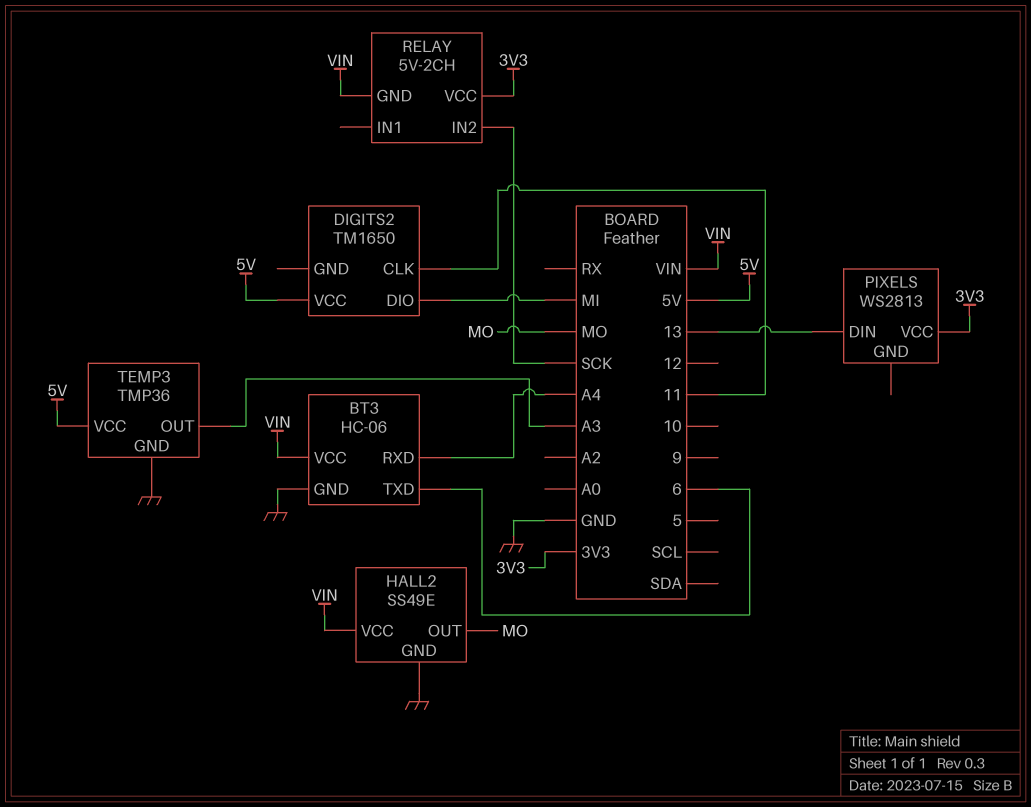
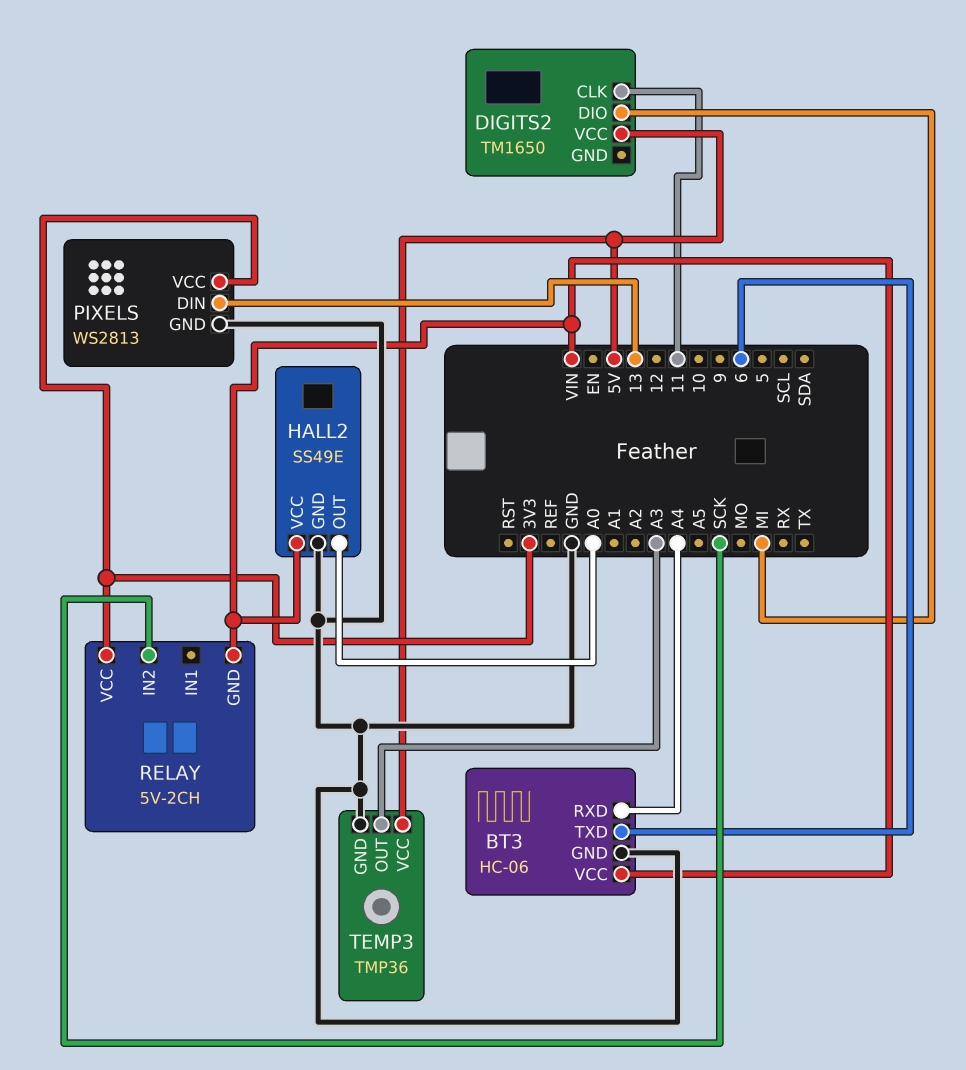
HALL2 pin OUT: MO -> A0
PIXELS pin GND: none -> GND

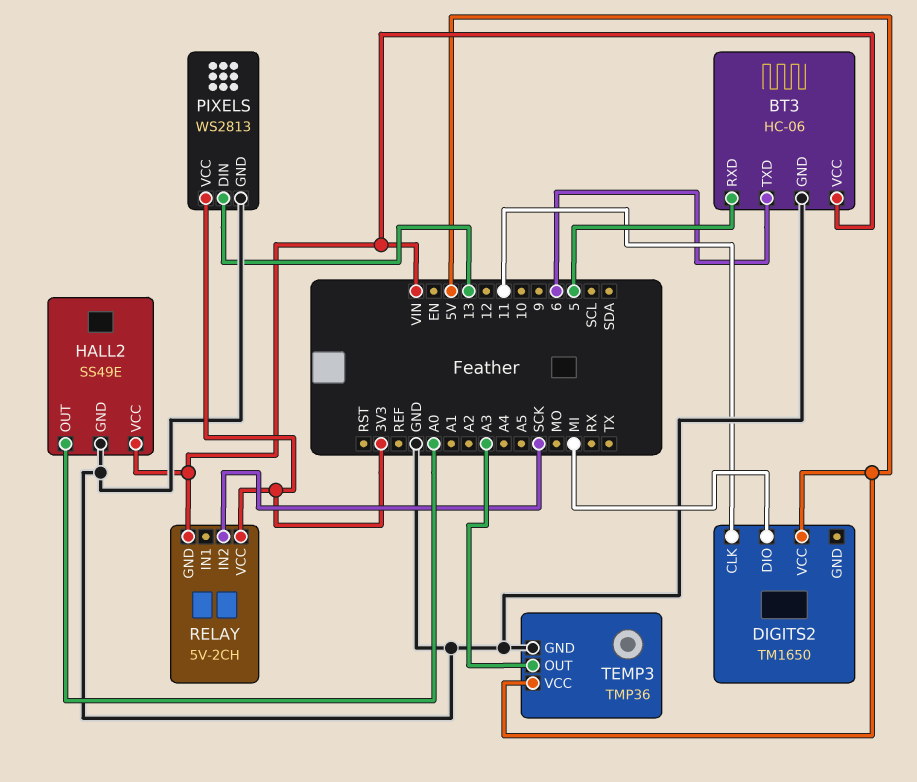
BT3 pin RXD: A4 -> 5

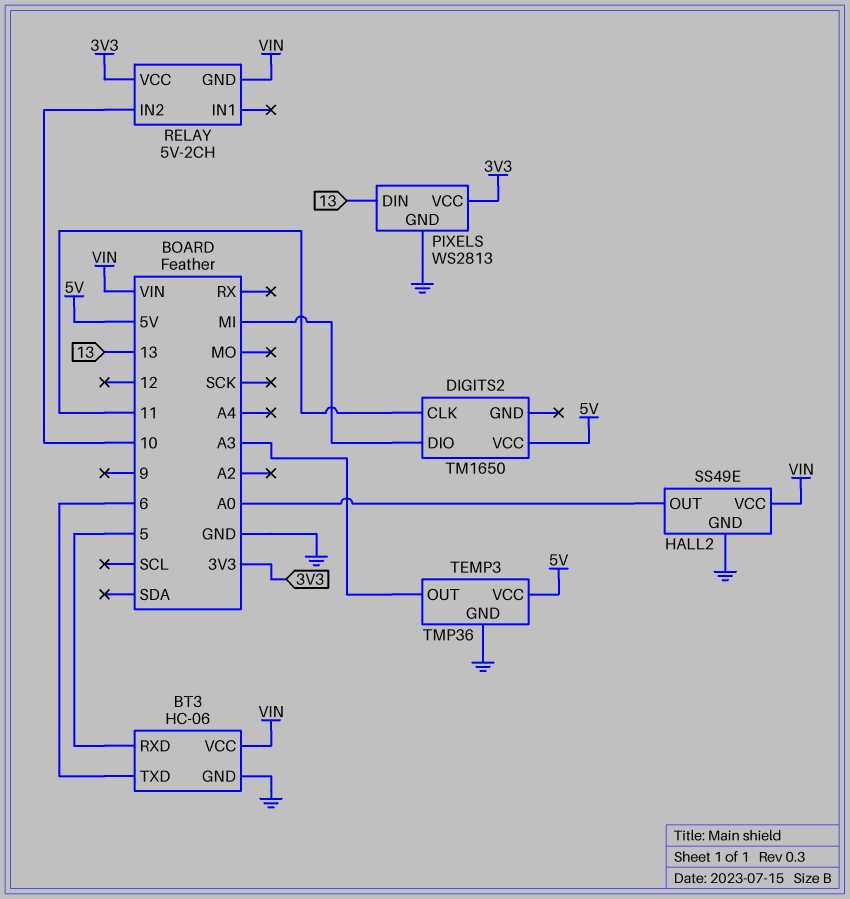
RELAY pin IN2: SCK -> 10

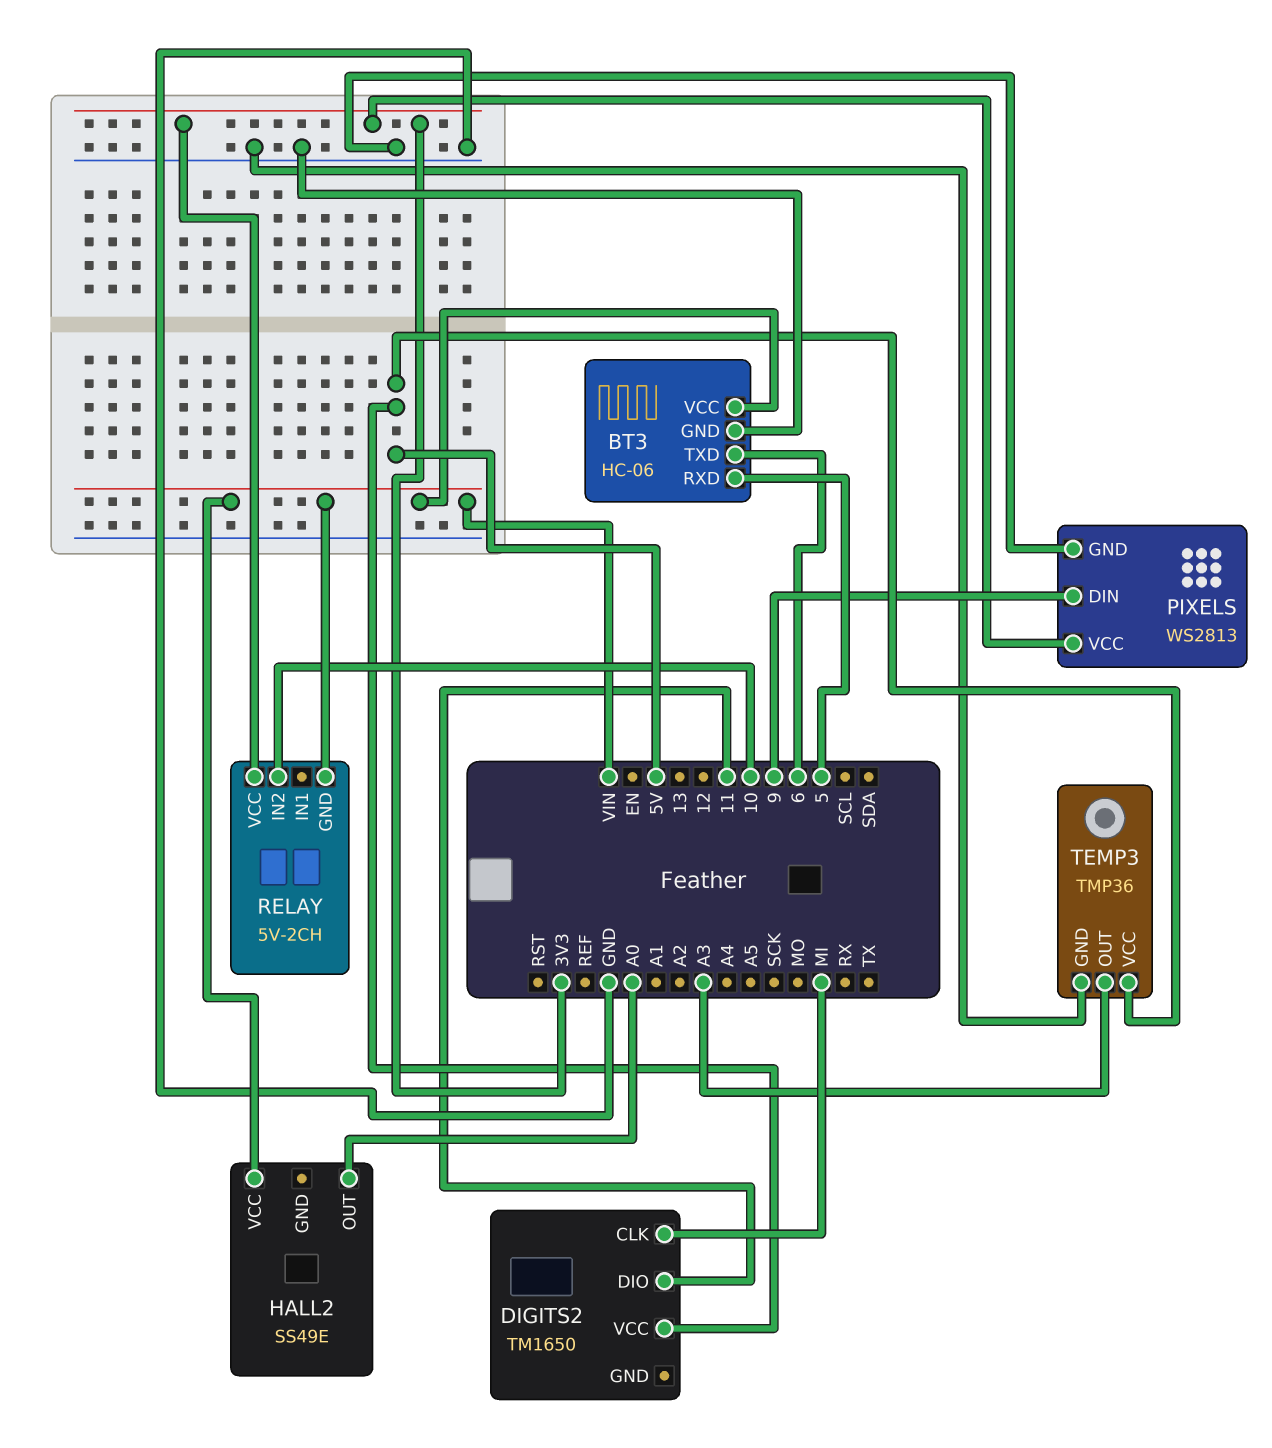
DIGITS2 pin CLK: 11 -> MI
DIGITS2 pin DIO: MI -> 11
HALL2 pin GND: GND -> none
PIXELS pin DIN: 13 -> 9

